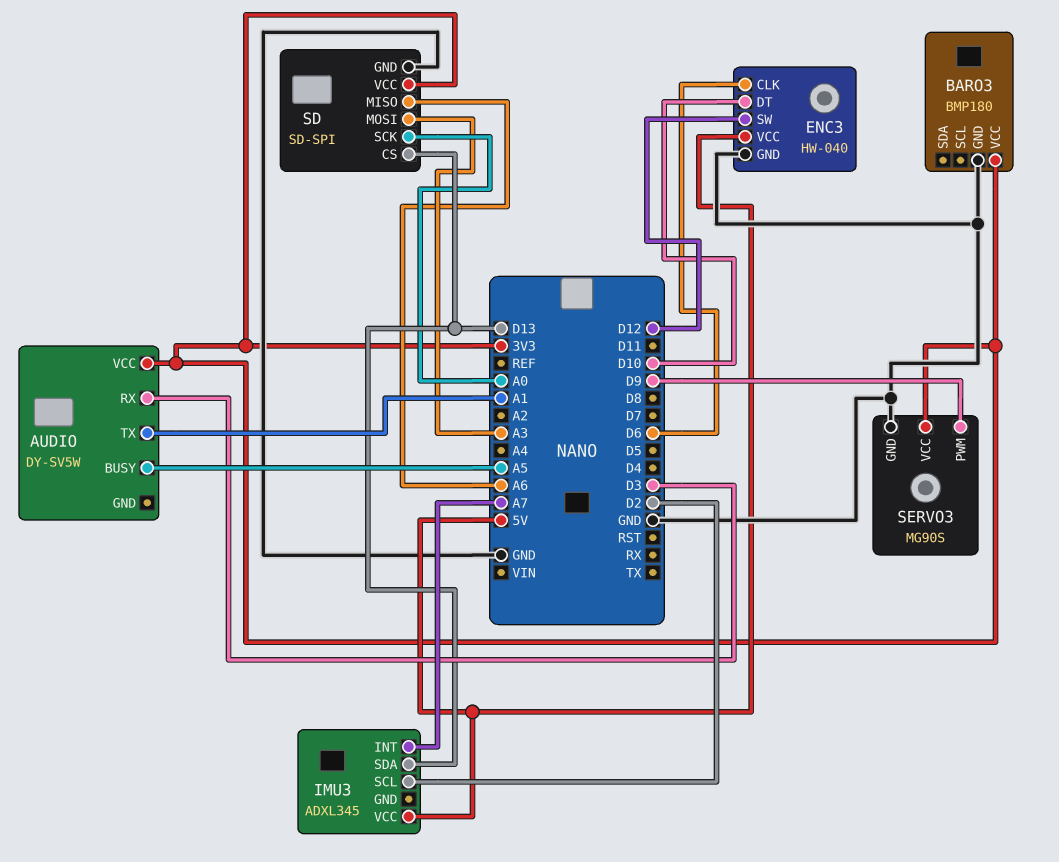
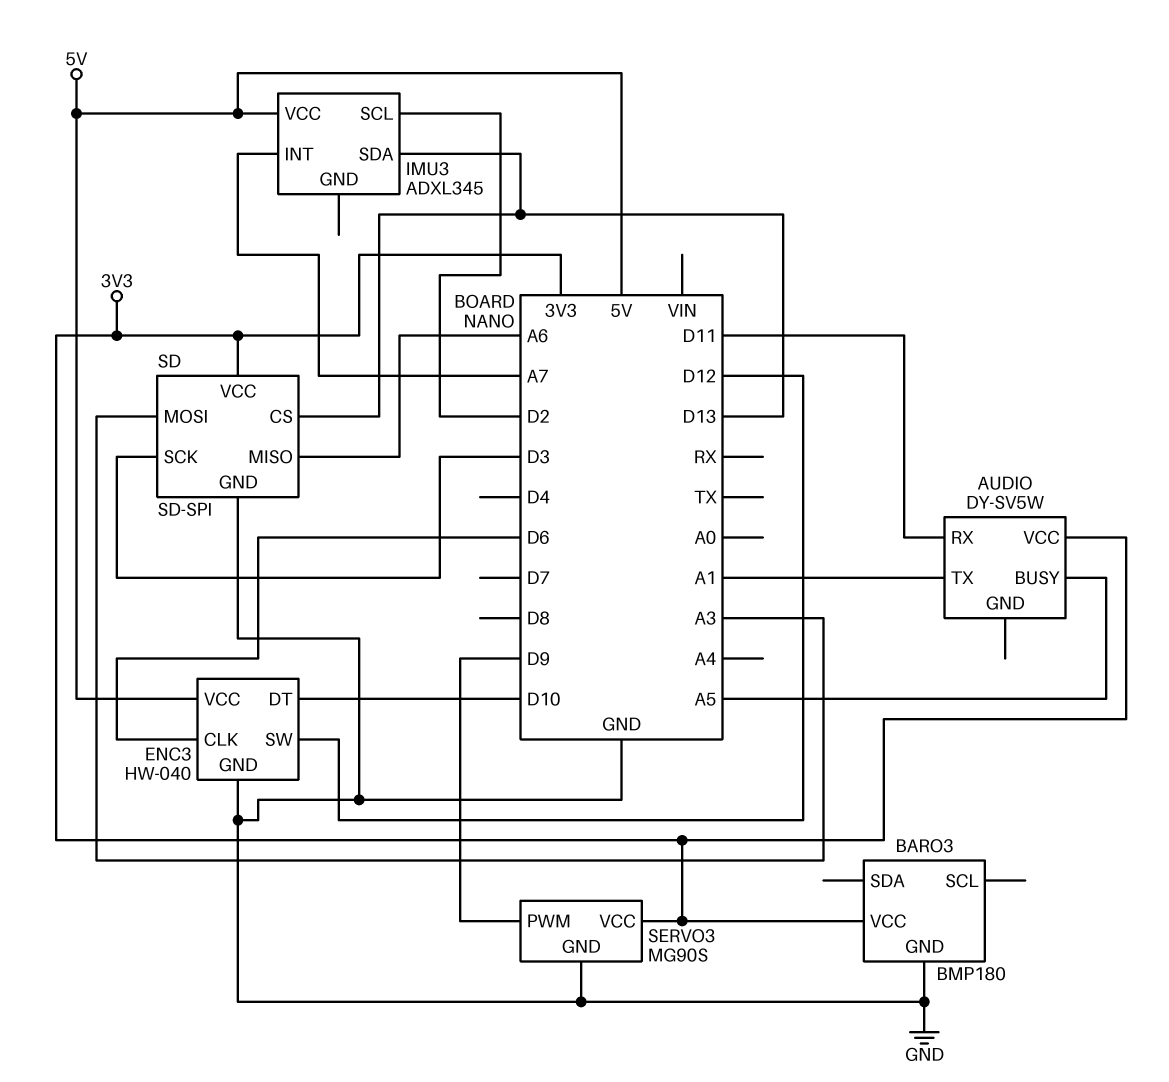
AUDIO pin RX: D3 -> D11
SD pin SCK: A0 -> D3

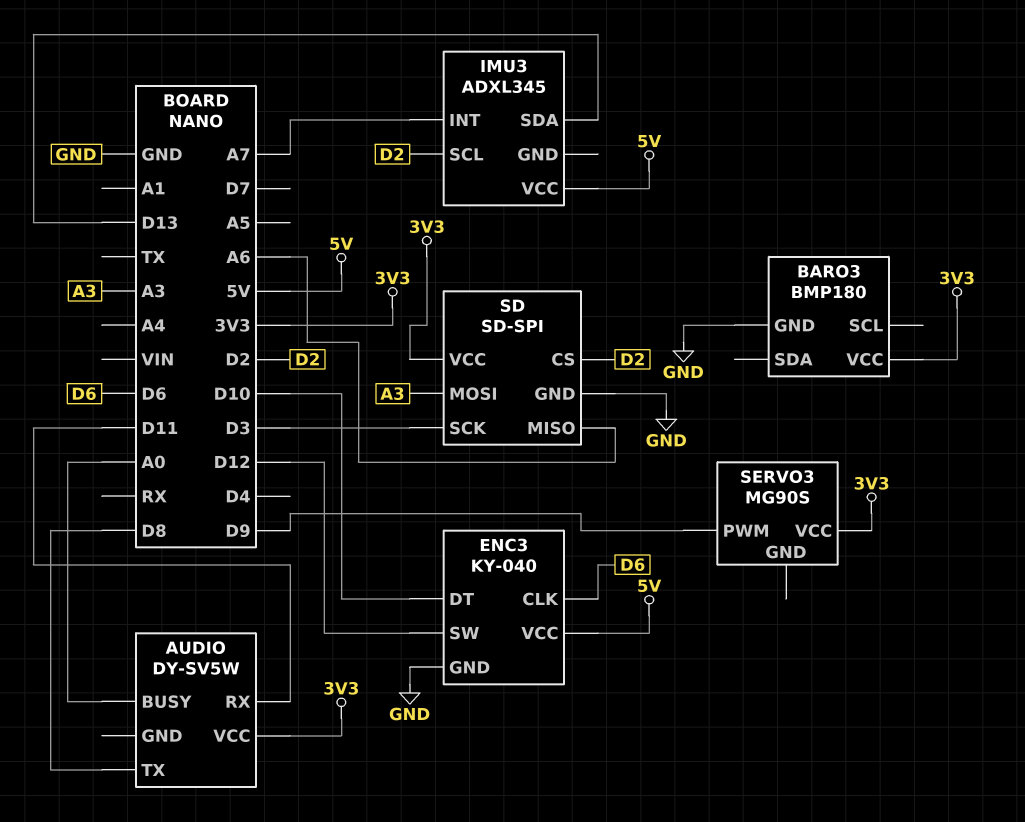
AUDIO pin BUSY: A5 -> A0
AUDIO pin TX: A1 -> D8
ENC3: HW-040 -> KY-040
SD pin CS: D13 -> D2
SERVO3 pin GND: GND -> none

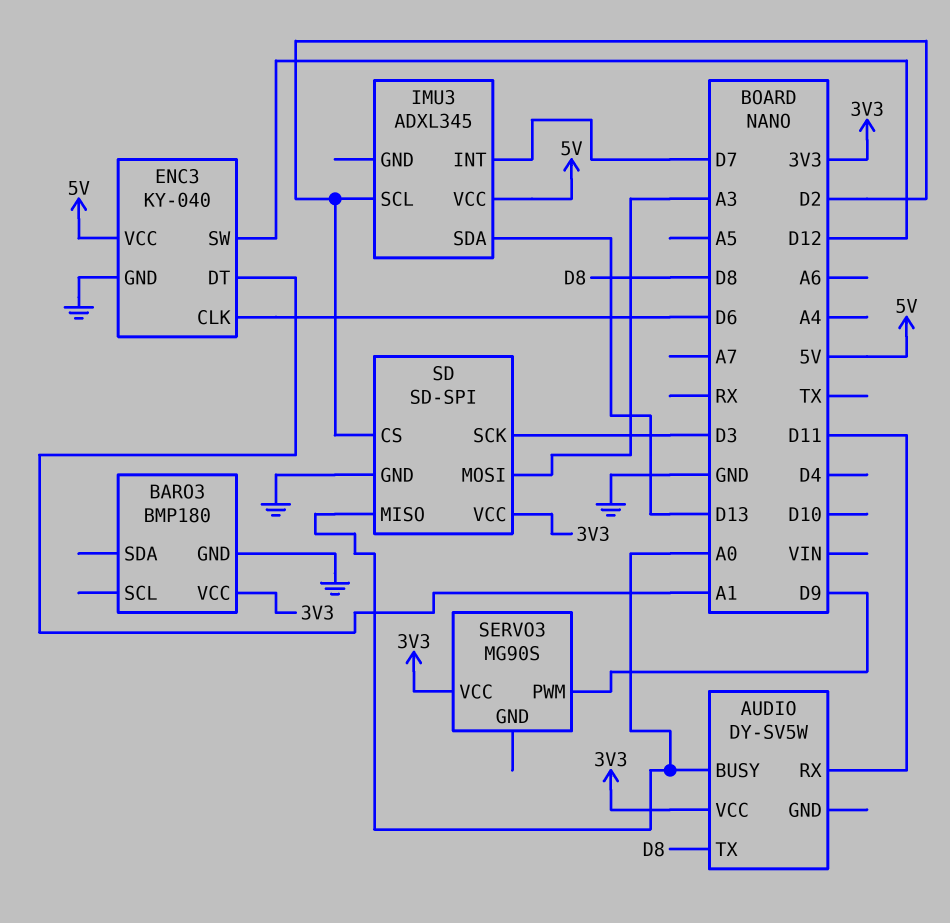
ENC3 pin DT: D10 -> A1
IMU3 pin INT: A7 -> D7
SD pin MISO: A6 -> A0

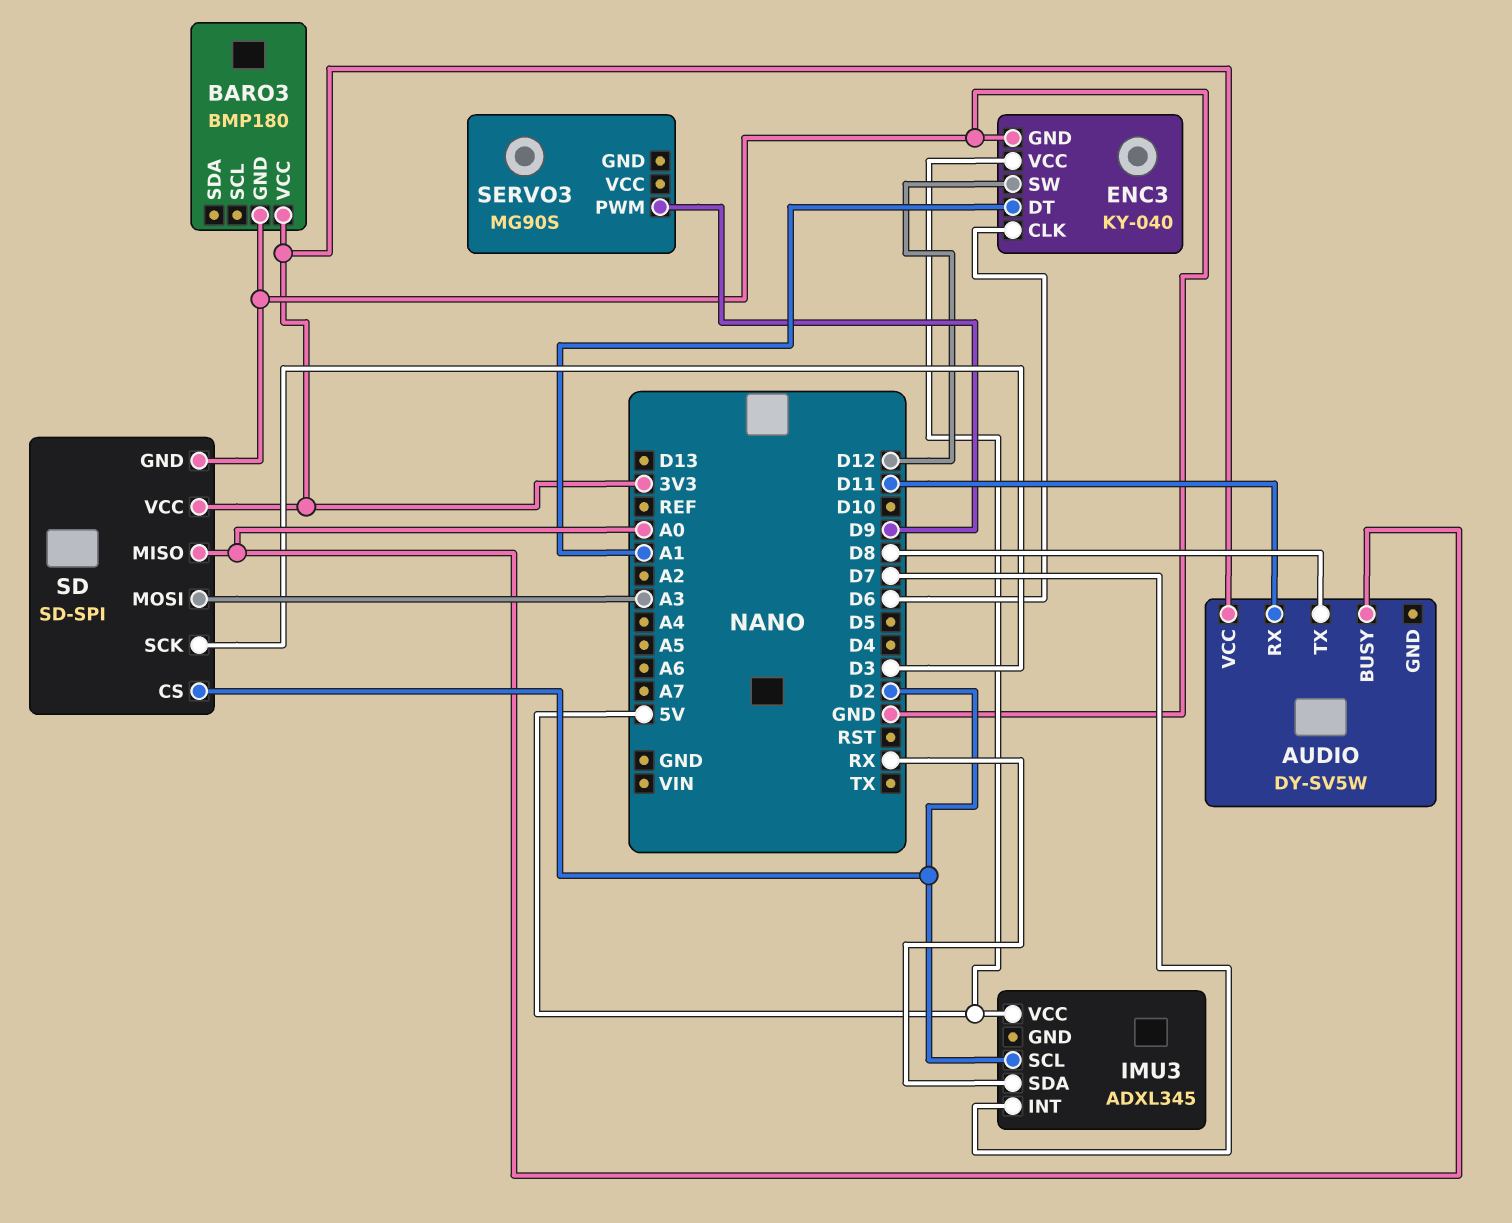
IMU3 pin SDA: D13 -> RX
SERVO3 pin VCC: 3V3 -> none

